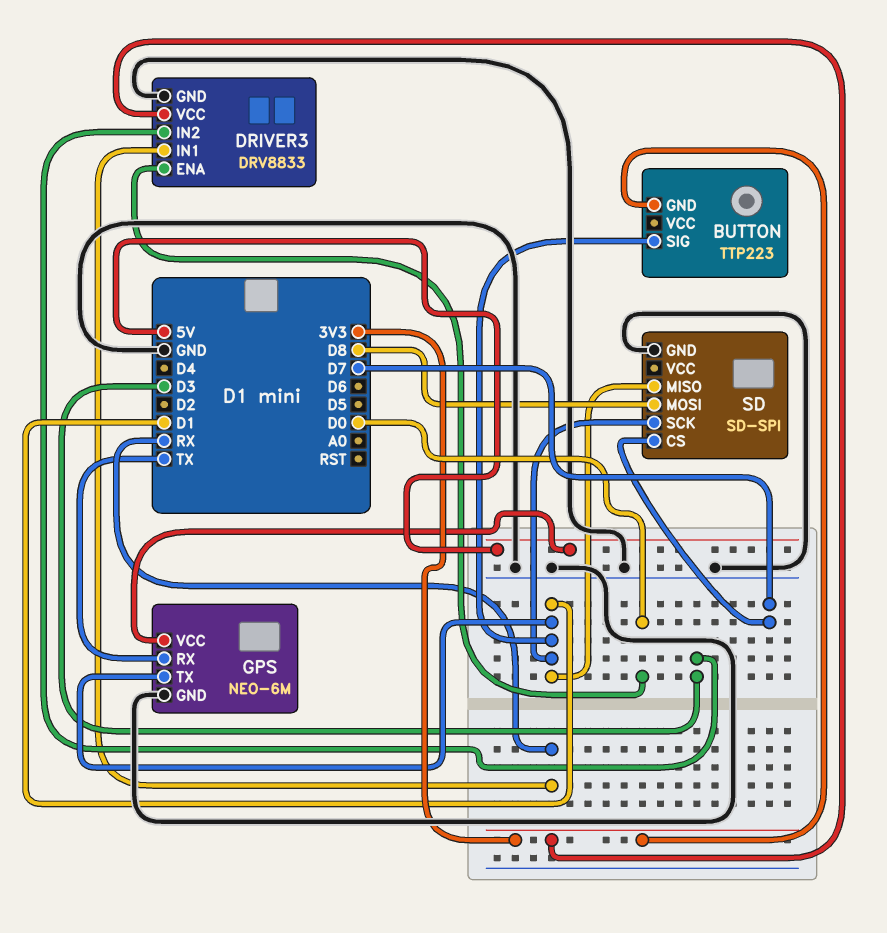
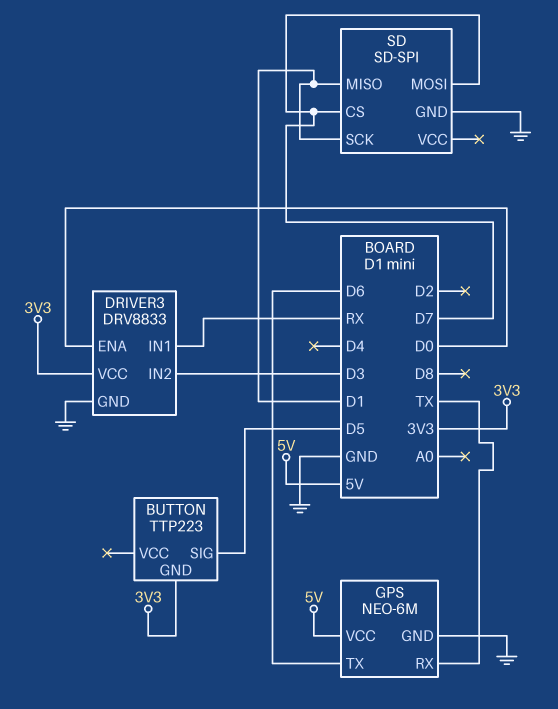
BUTTON pin SIG: D1 -> D5
GPS pin TX: D1 -> D6
SD pin MOSI: D8 -> D7

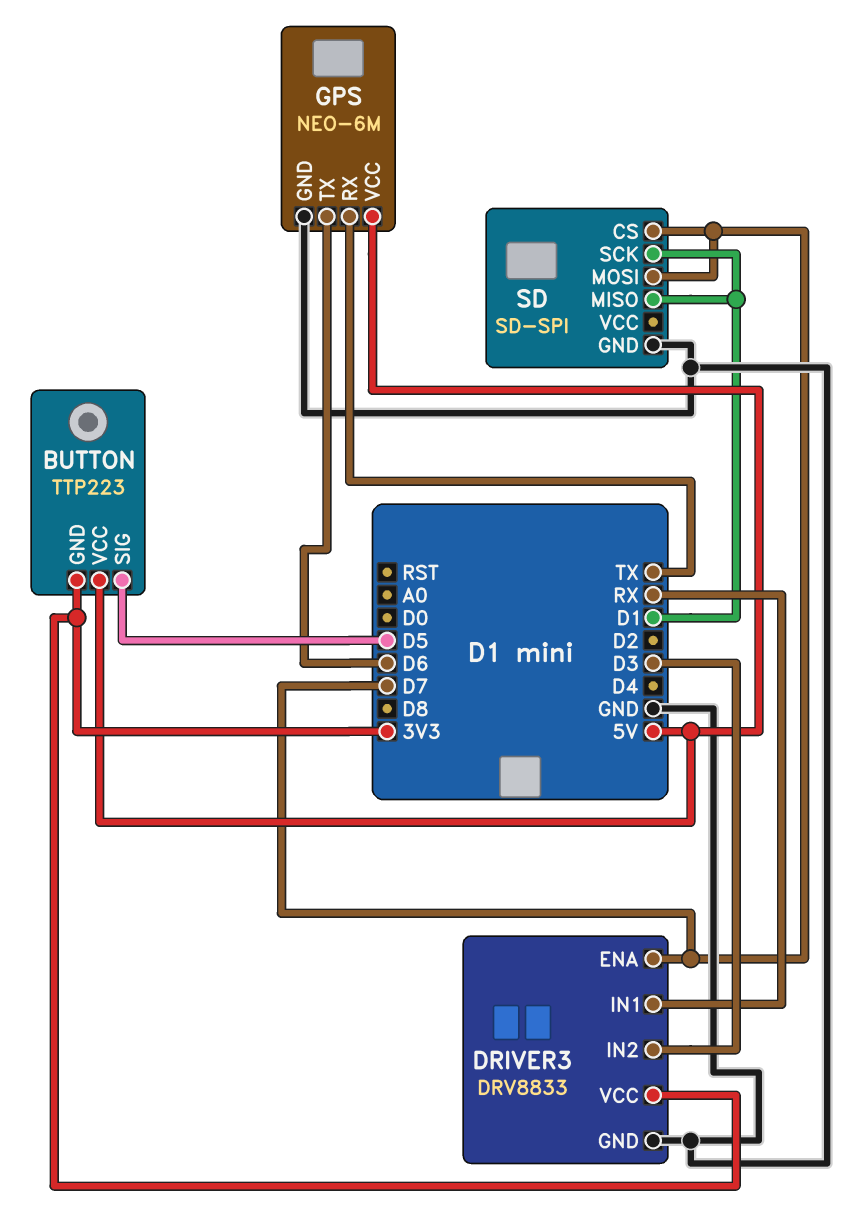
BUTTON pin VCC: none -> 5V
DRIVER3 pin ENA: D0 -> D7

